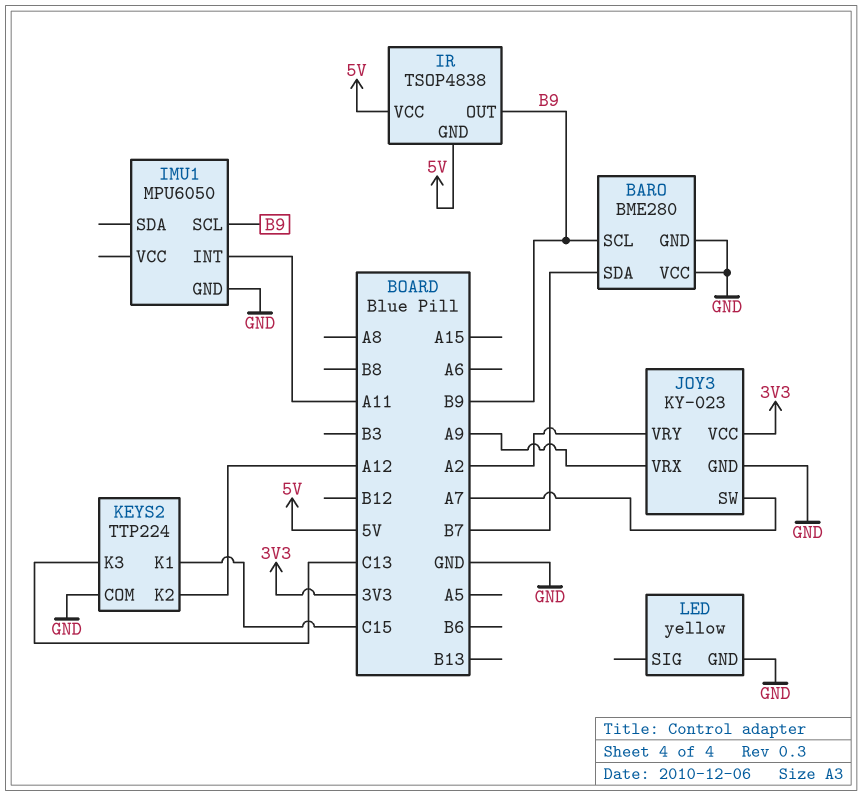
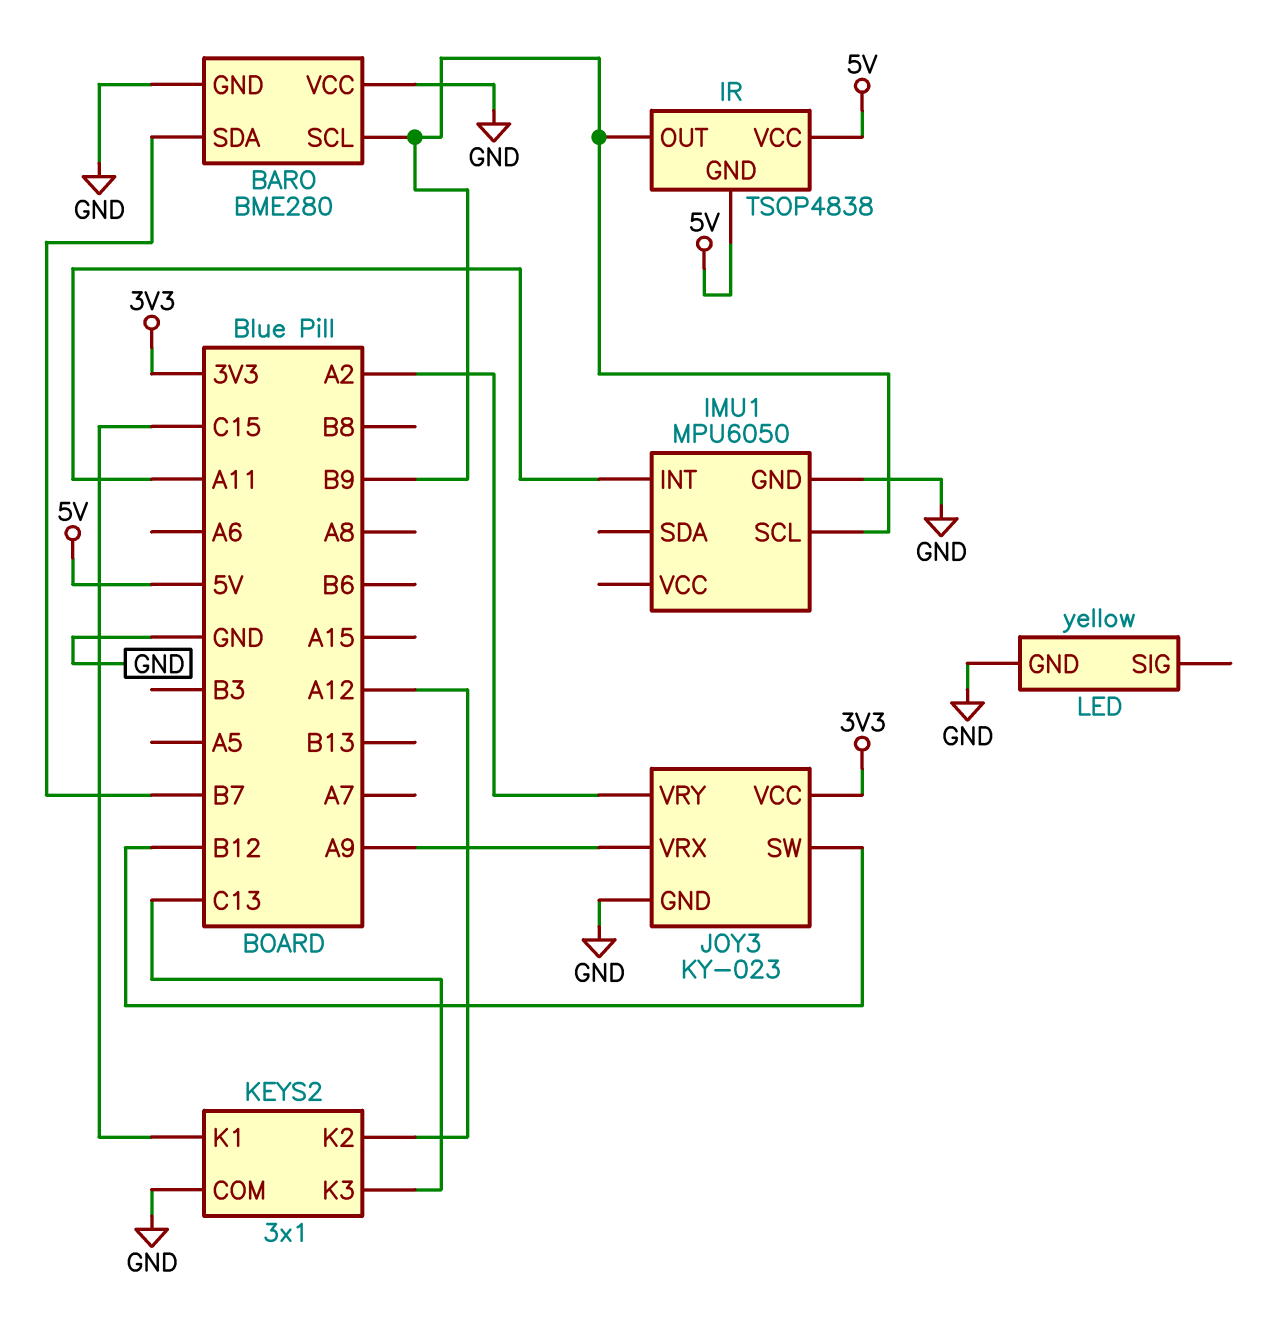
JOY3 pin SW: A7 -> B12
KEYS2: TTP224 -> 3x1

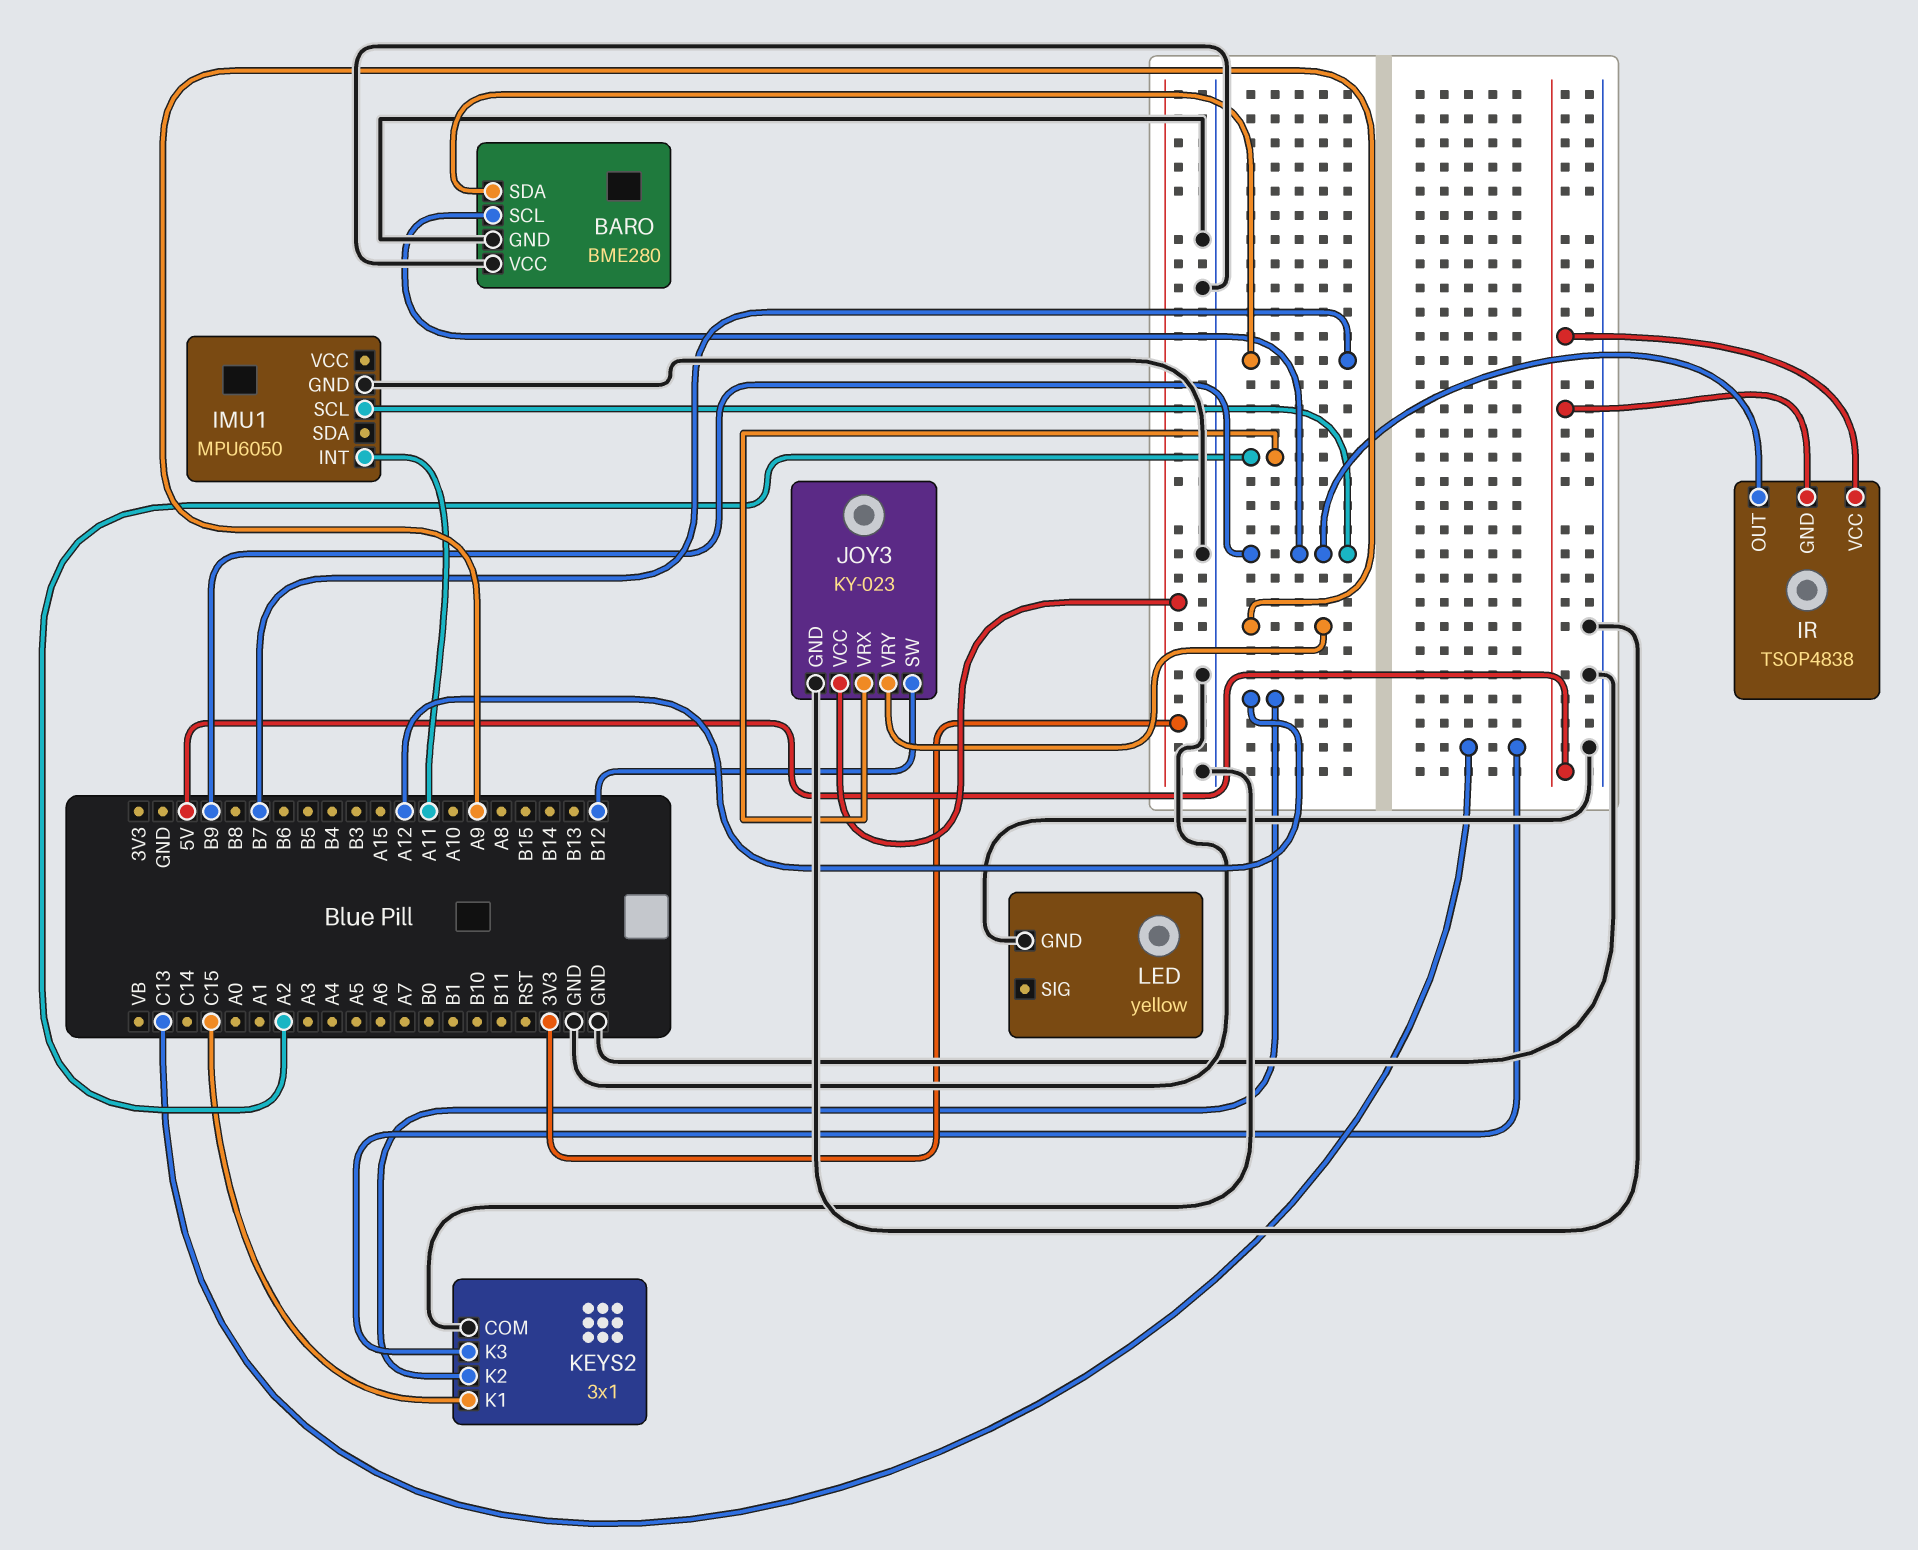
JOY3 pin VRX: A9 -> A2
JOY3 pin VRY: A2 -> A9

